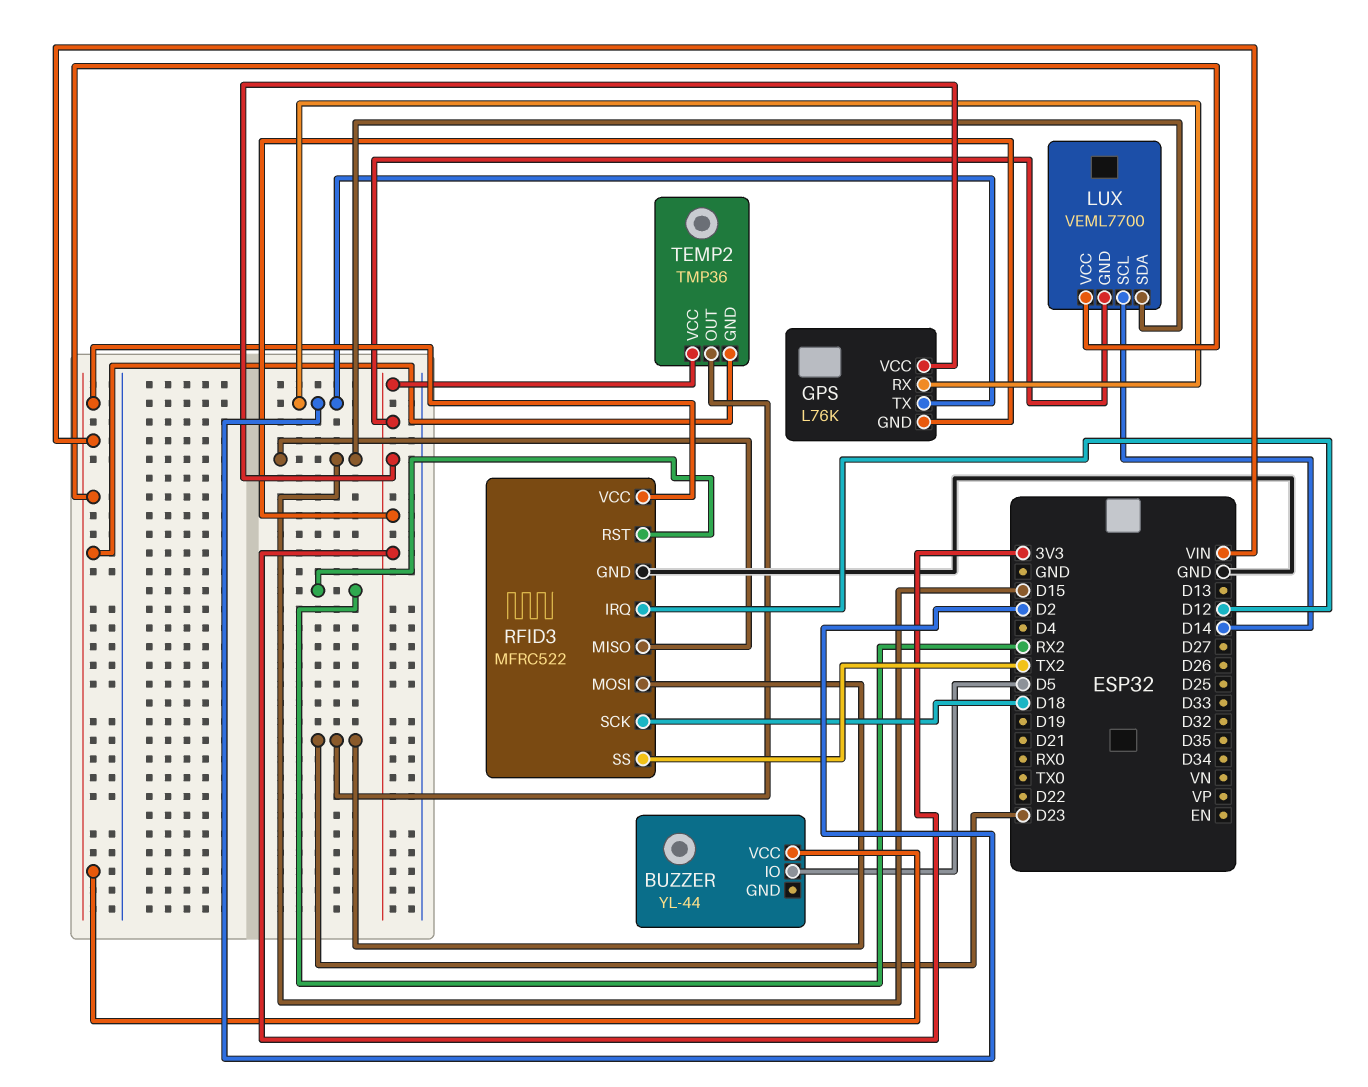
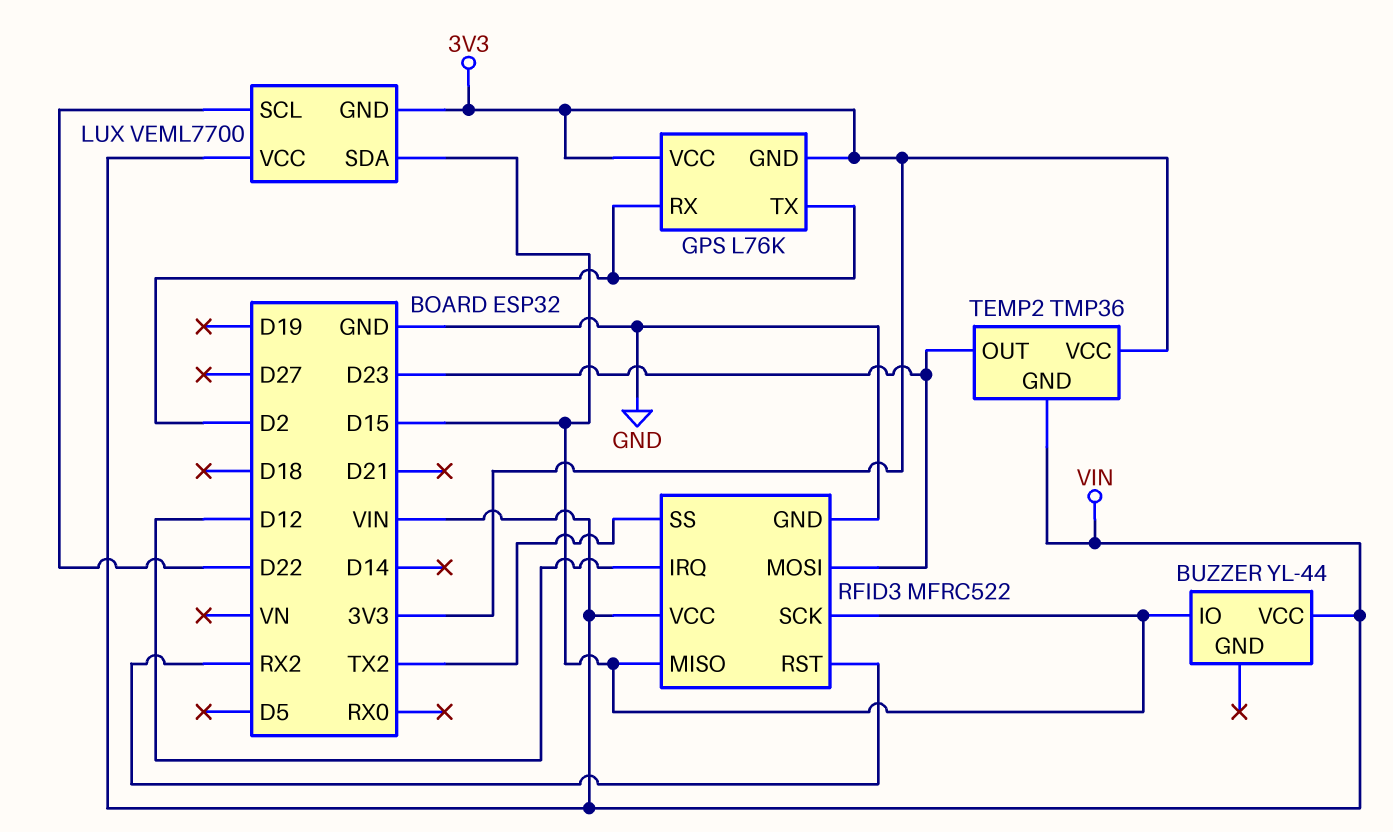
BUZZER pin IO: D5 -> D15
LUX pin SCL: D14 -> D22
RFID3 pin SCK: D18 -> D15

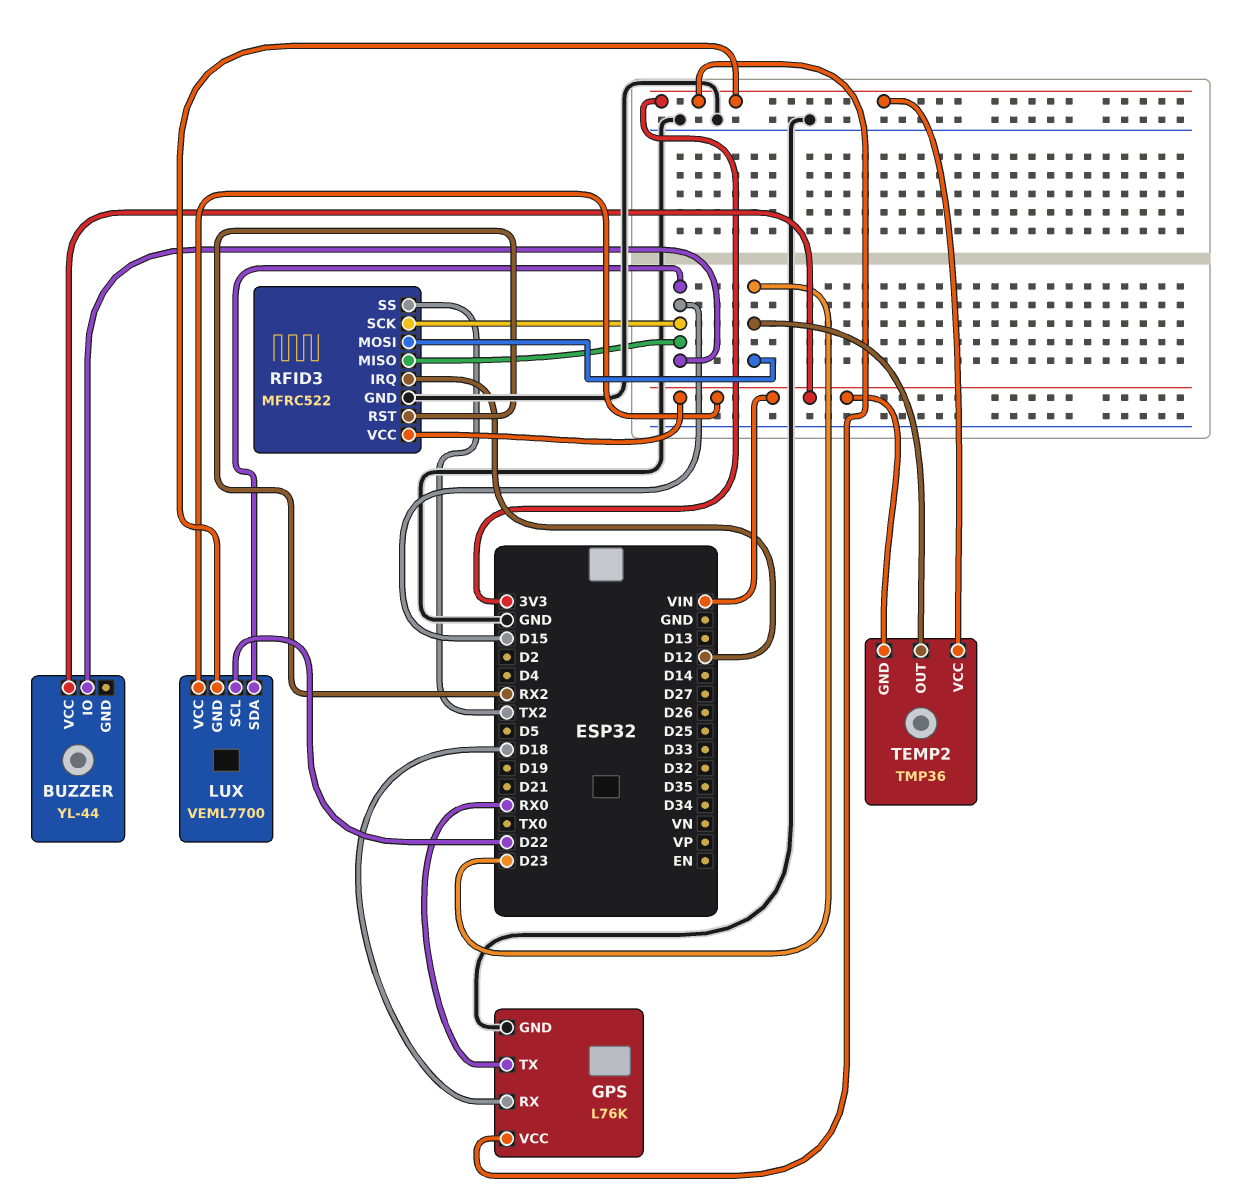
GPS pin GND: 3V3 -> GND
GPS pin RX: D2 -> D18
GPS pin TX: D2 -> RX0

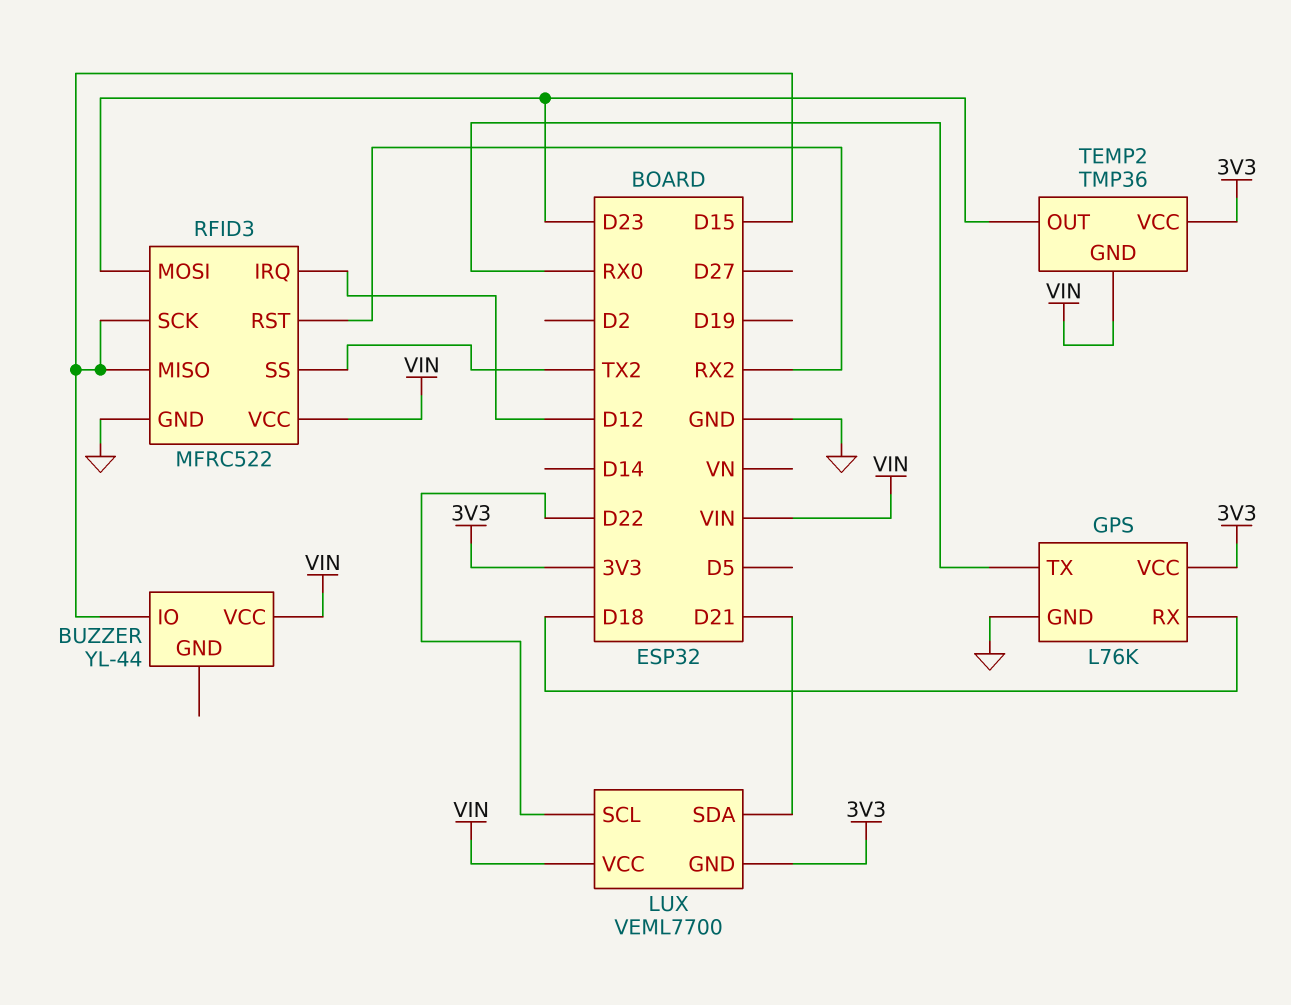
LUX pin SDA: D15 -> D21

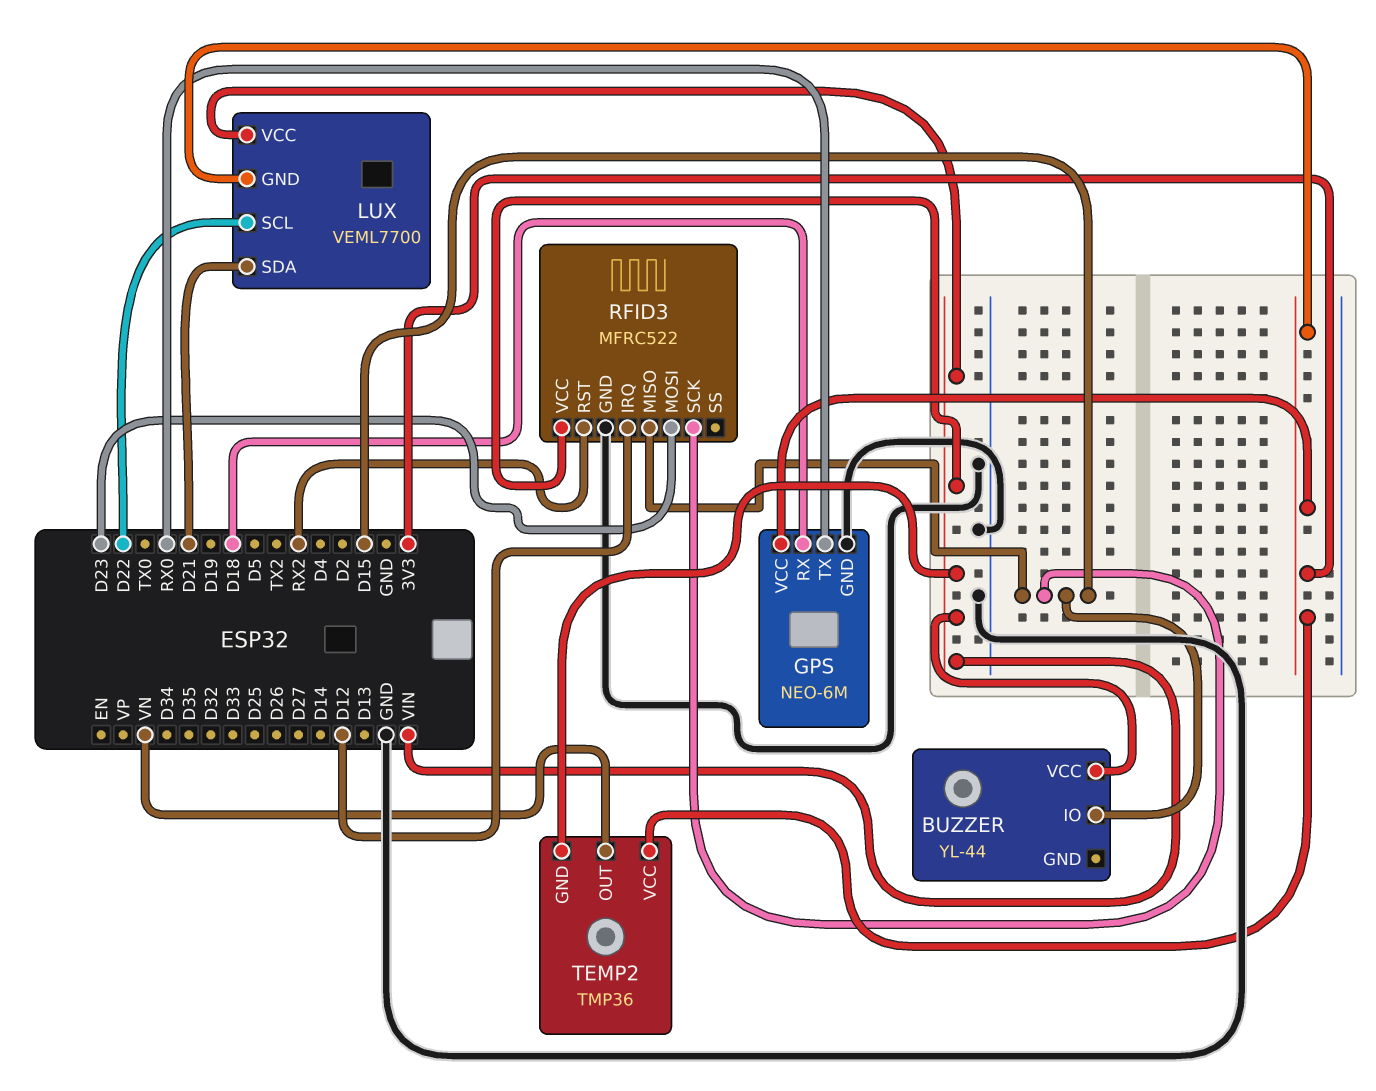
GPS: L76K -> NEO-6M
RFID3 pin SS: TX2 -> none
TEMP2 pin OUT: D23 -> VN

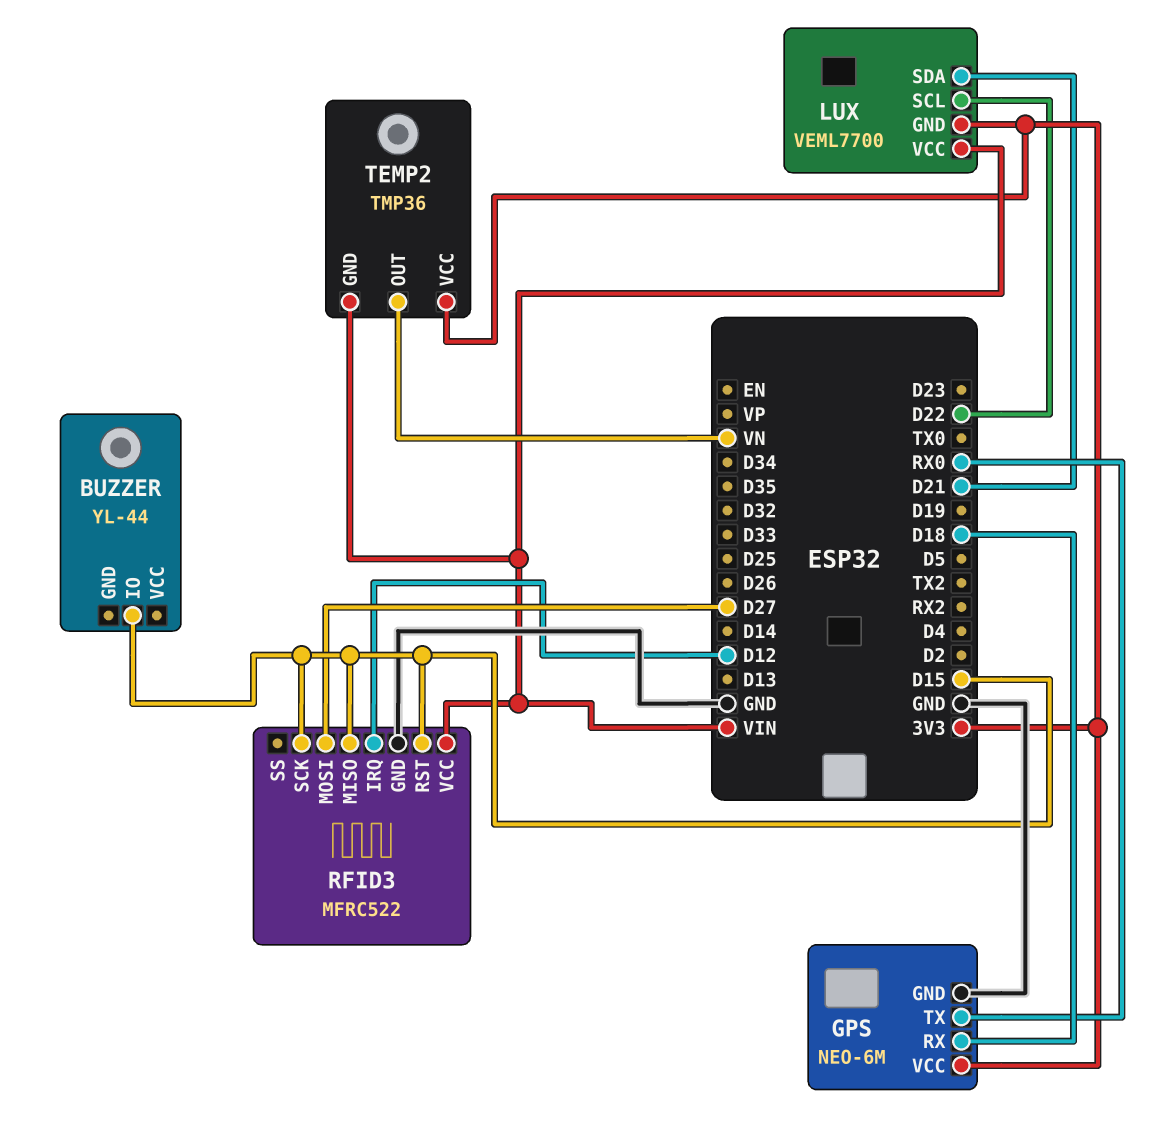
BUZZER pin VCC: VIN -> none
RFID3 pin MOSI: D23 -> D27
RFID3 pin RST: RX2 -> D15

